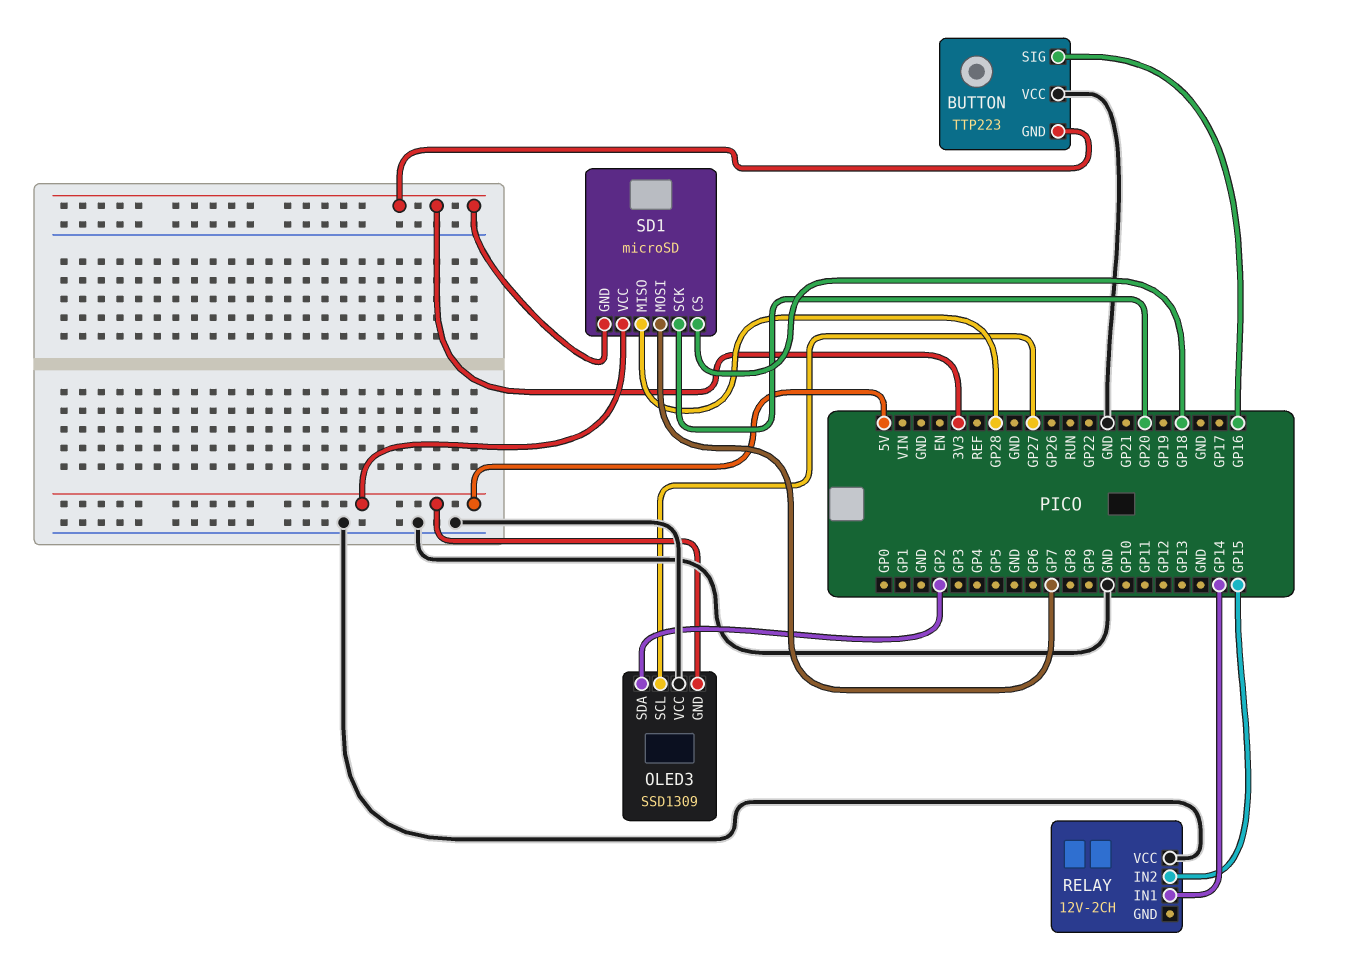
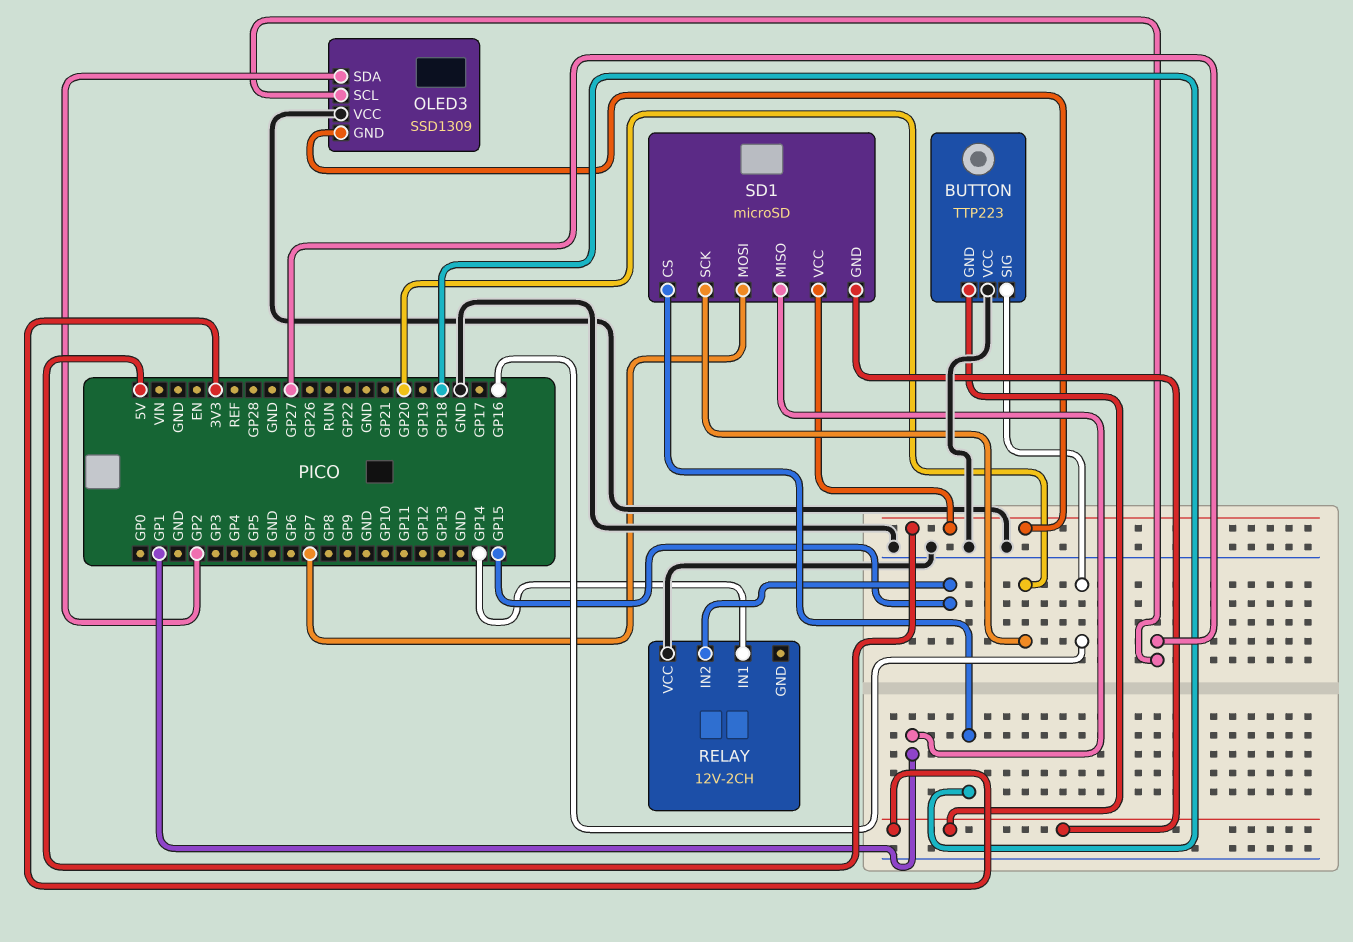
SD1 pin MISO: GP28 -> GP1

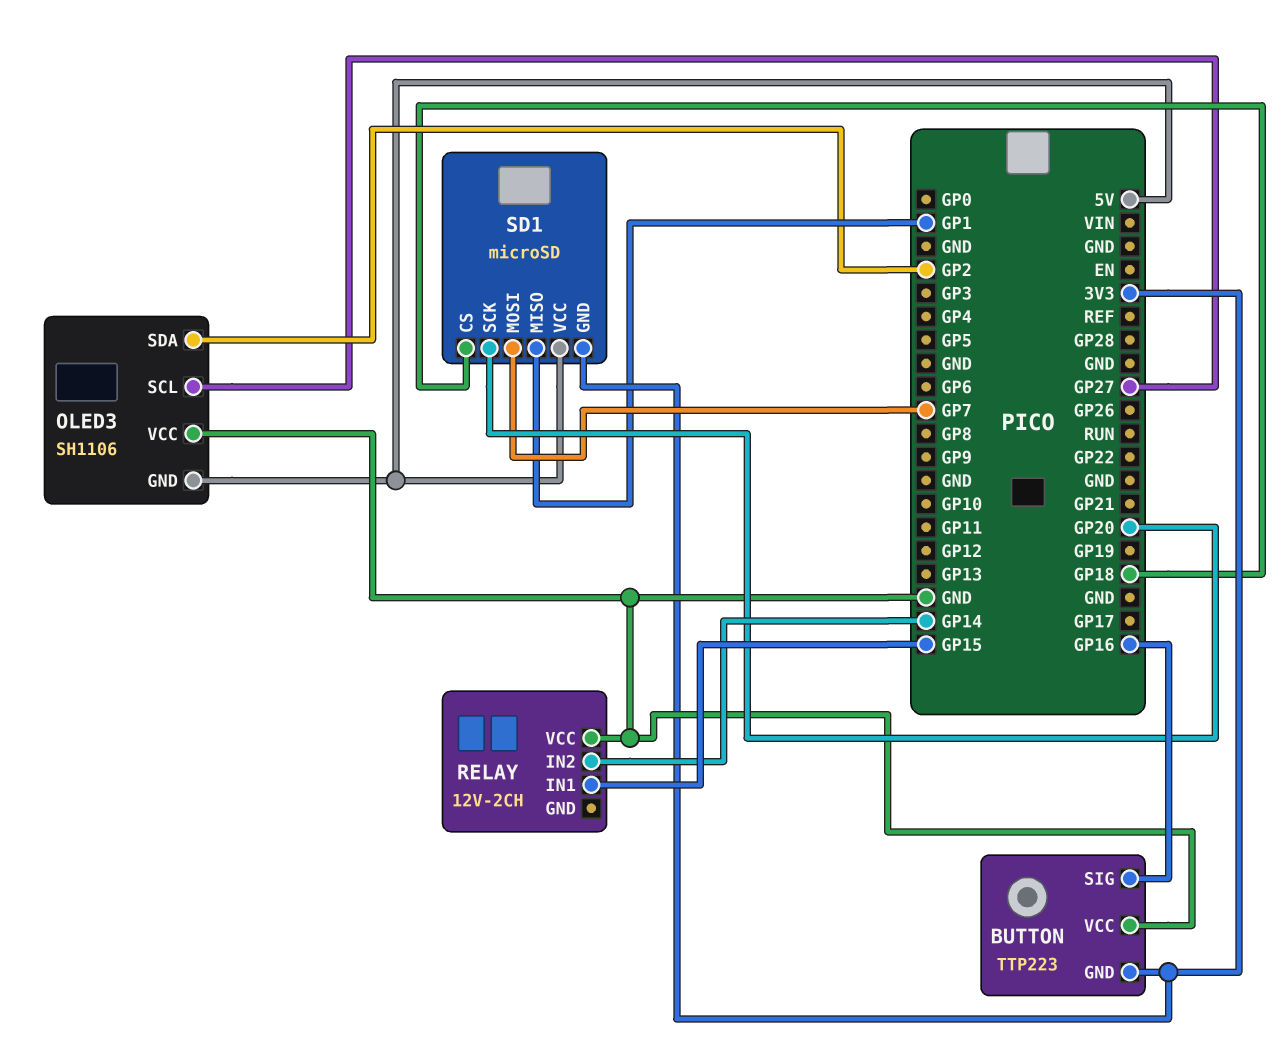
OLED3: SSD1309 -> SH1106
RELAY pin IN1: GP14 -> GP15
RELAY pin IN2: GP15 -> GP14

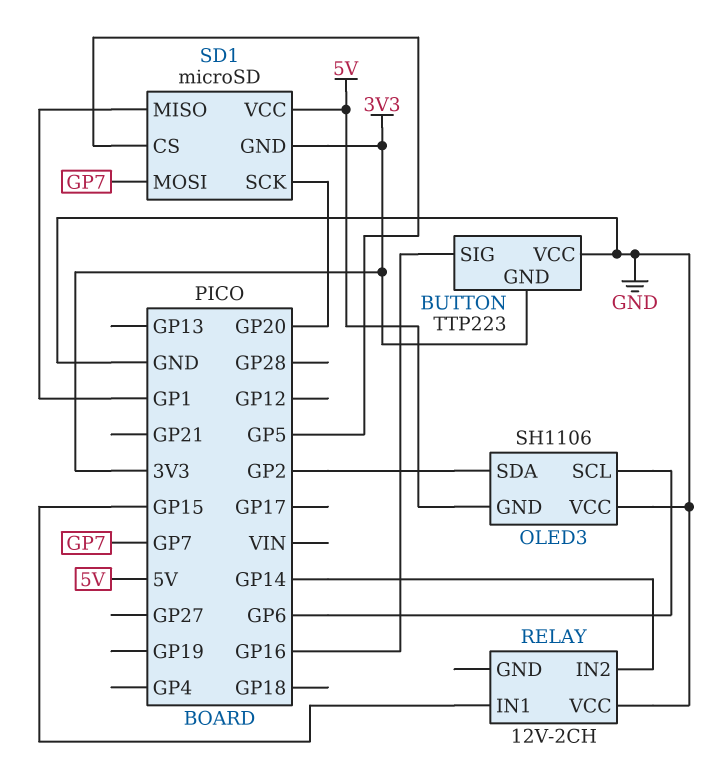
OLED3 pin SCL: GP27 -> GP6
SD1 pin CS: GP18 -> GP5

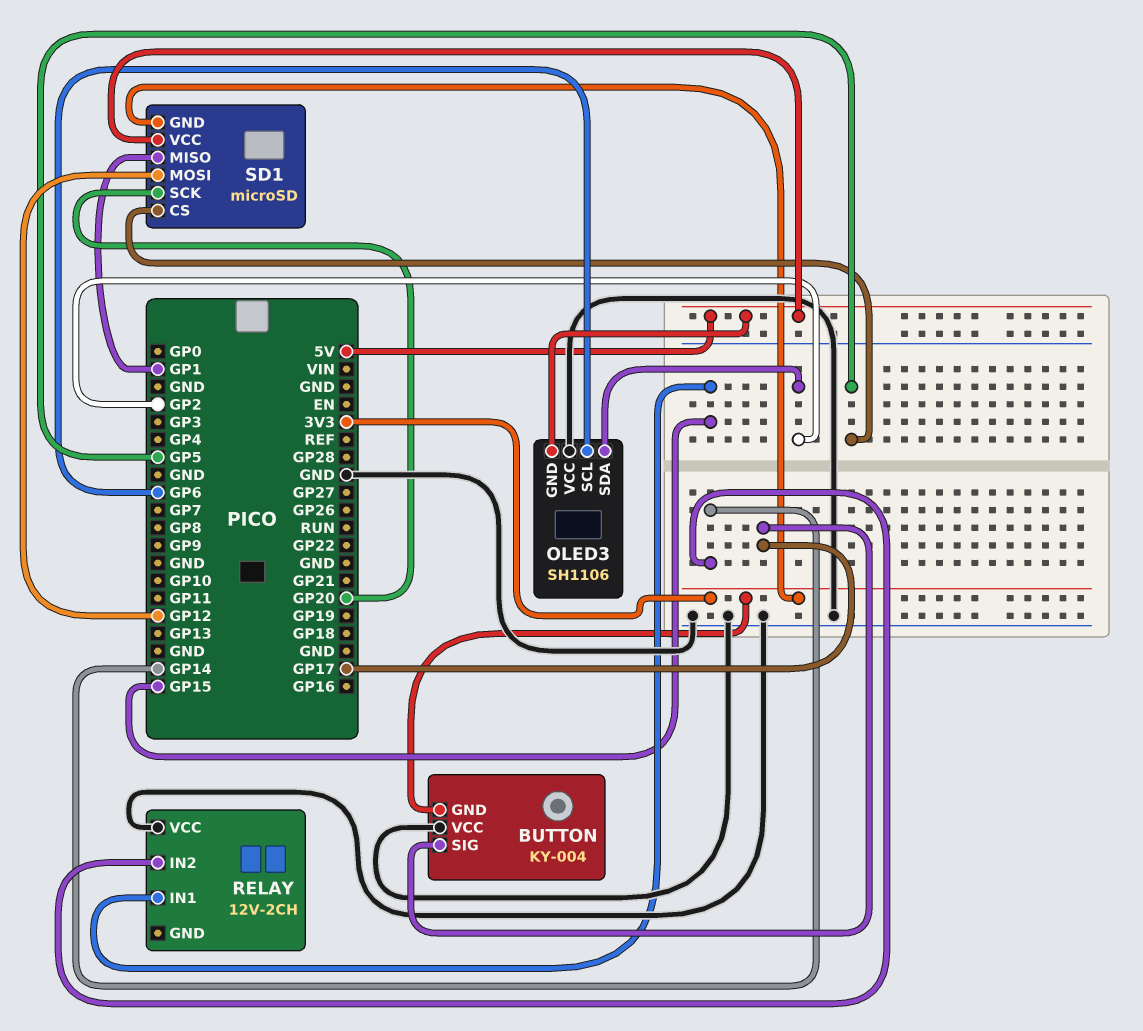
BUTTON: TTP223 -> KY-004
BUTTON pin SIG: GP16 -> GP17
SD1 pin MOSI: GP7 -> GP12

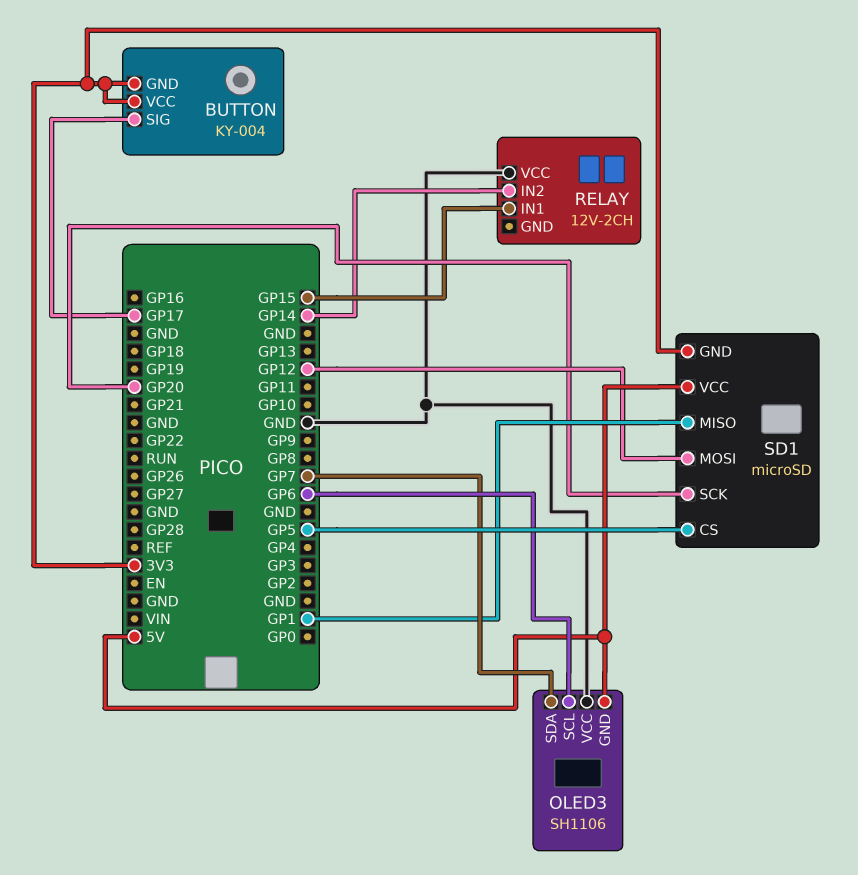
BUTTON pin VCC: GND -> 3V3
OLED3 pin SDA: GP2 -> GP7

